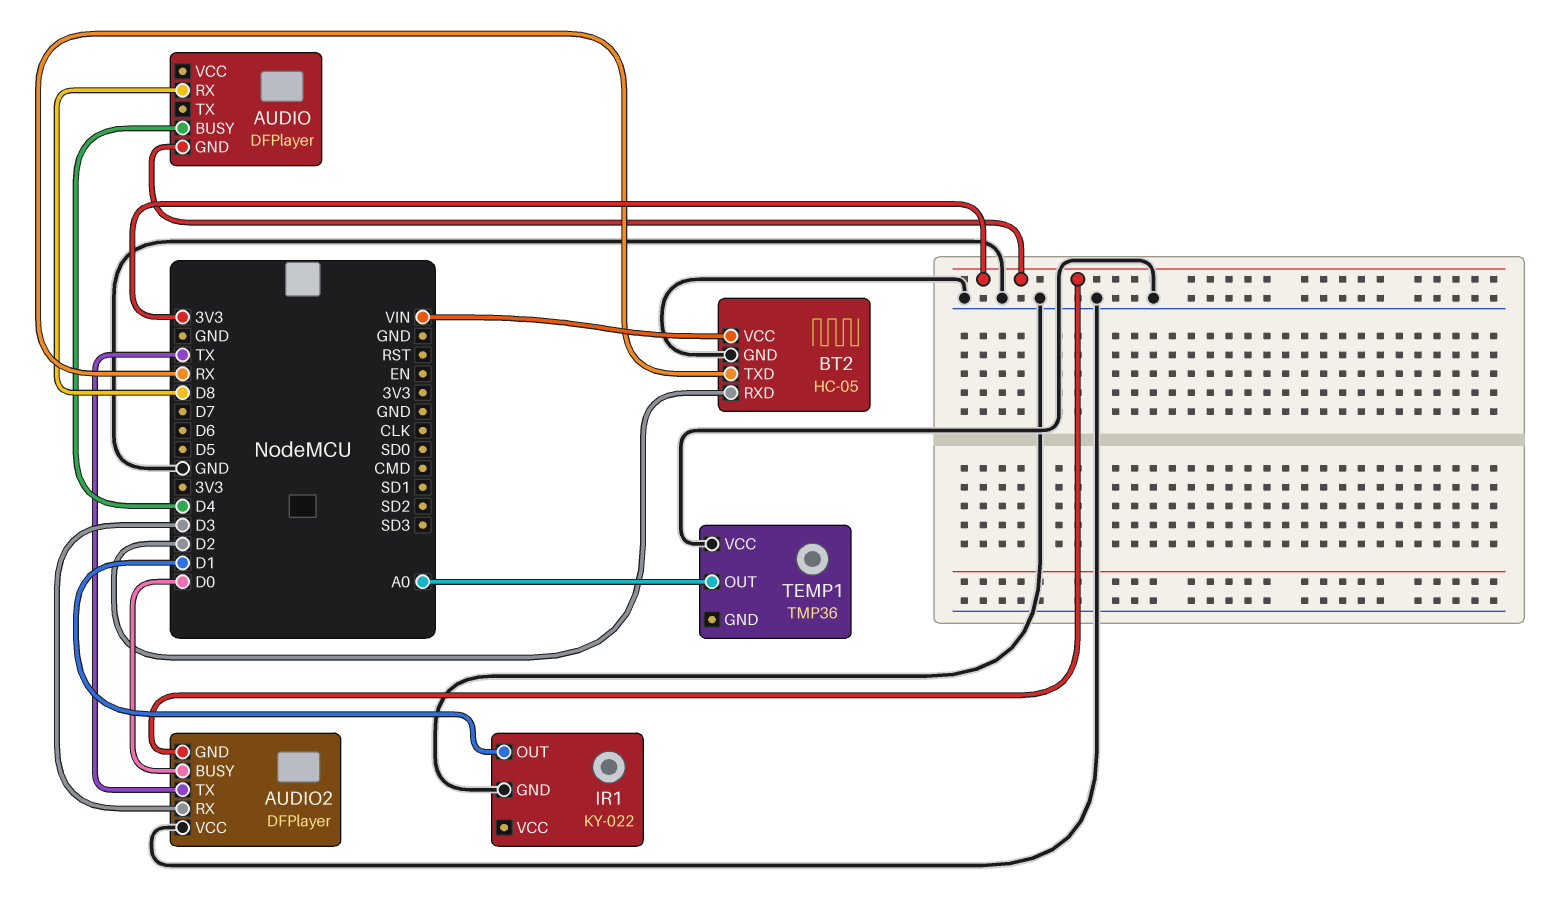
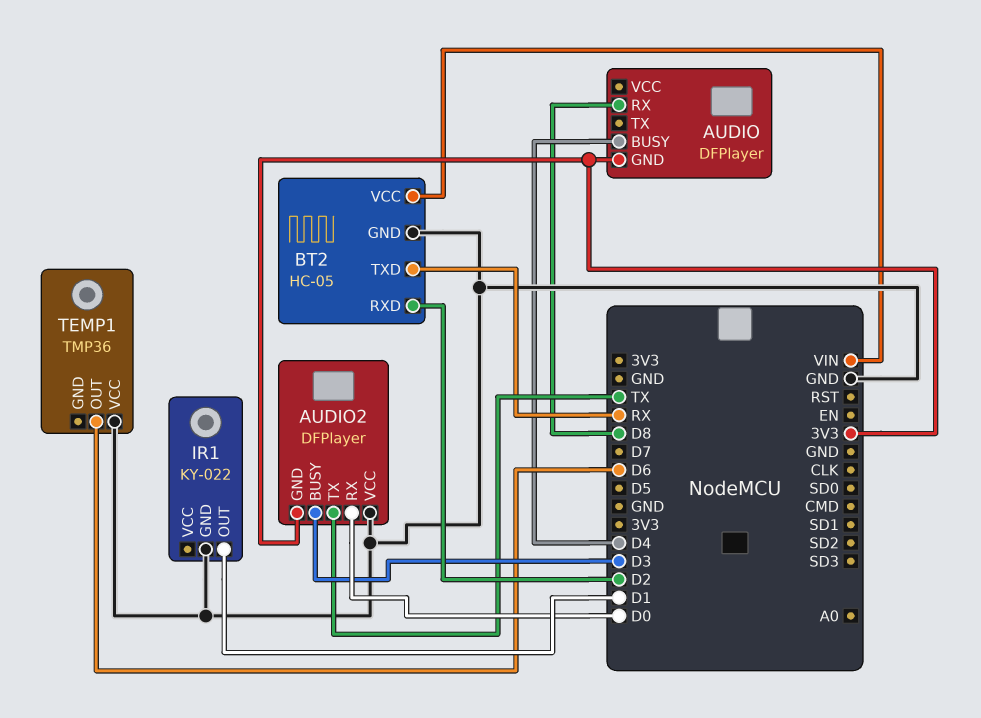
AUDIO2 pin BUSY: D0 -> D3
AUDIO2 pin RX: D3 -> D0
TEMP1 pin OUT: A0 -> D6

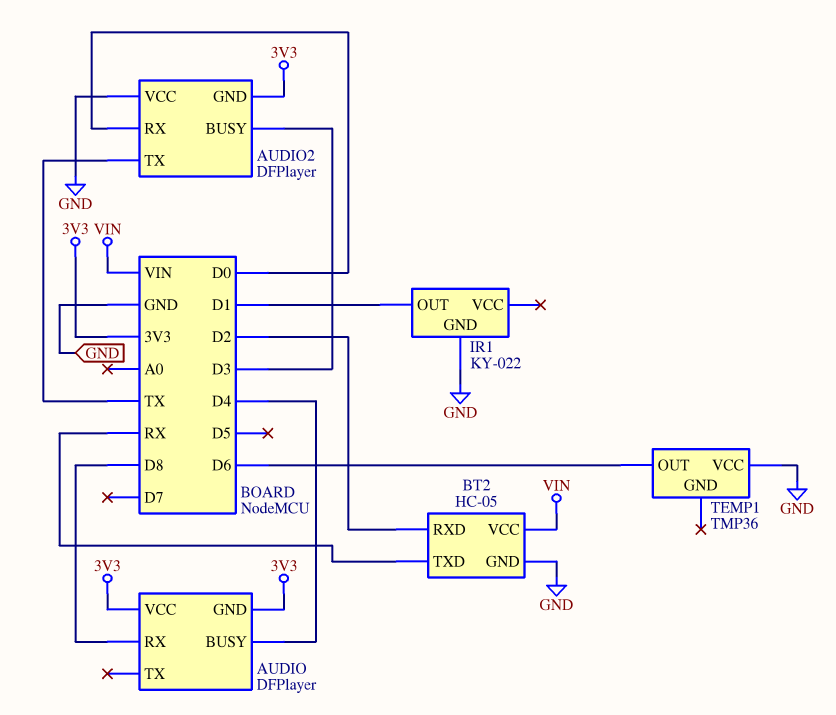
AUDIO pin VCC: none -> 3V3

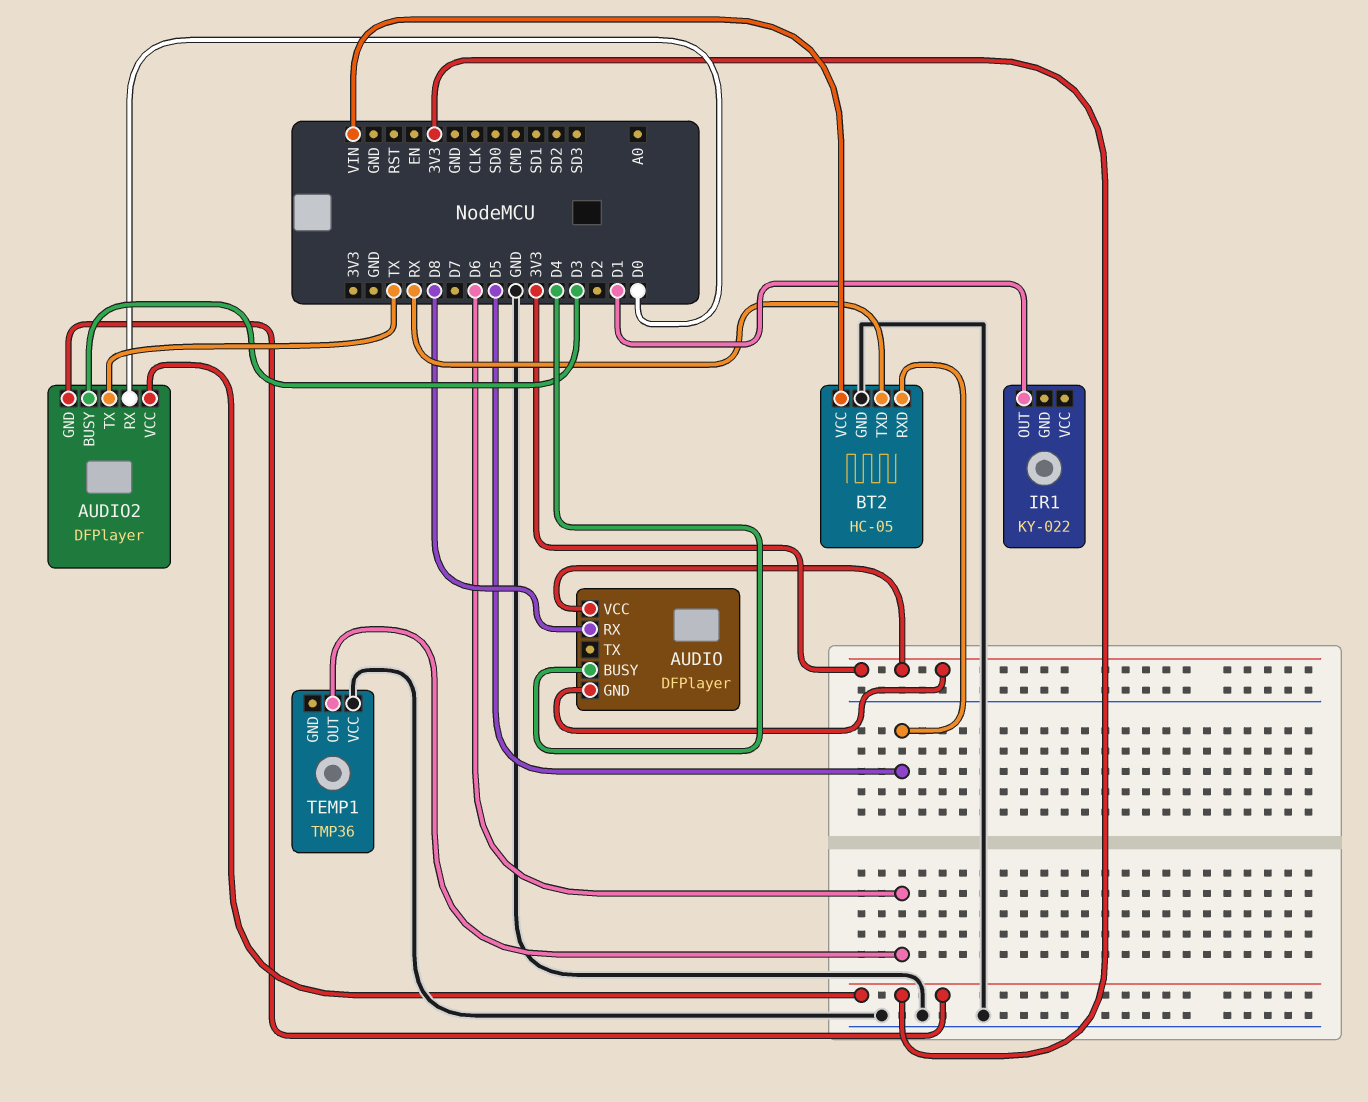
AUDIO2 pin VCC: GND -> 3V3
BT2 pin RXD: D2 -> D5
IR1 pin GND: GND -> none

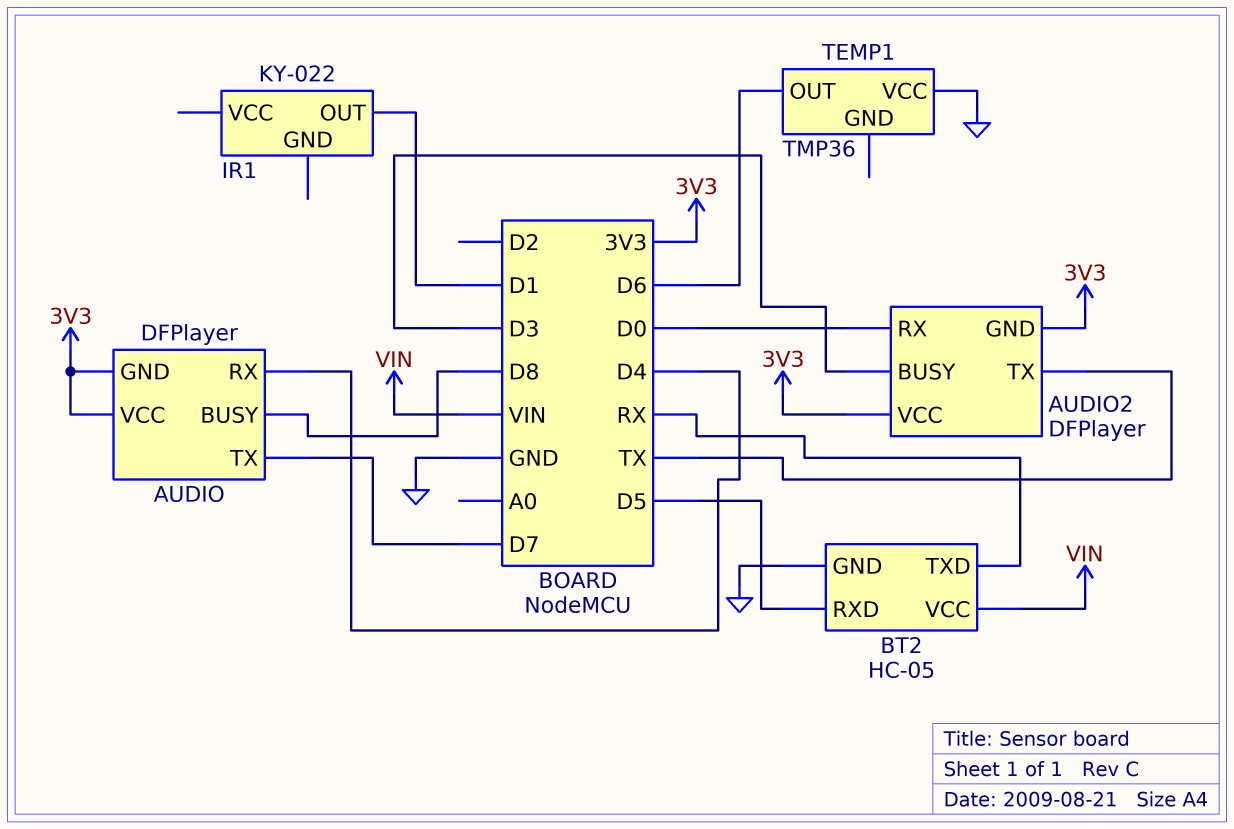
AUDIO pin BUSY: D4 -> D8
AUDIO pin RX: D8 -> D4
AUDIO pin TX: none -> D7

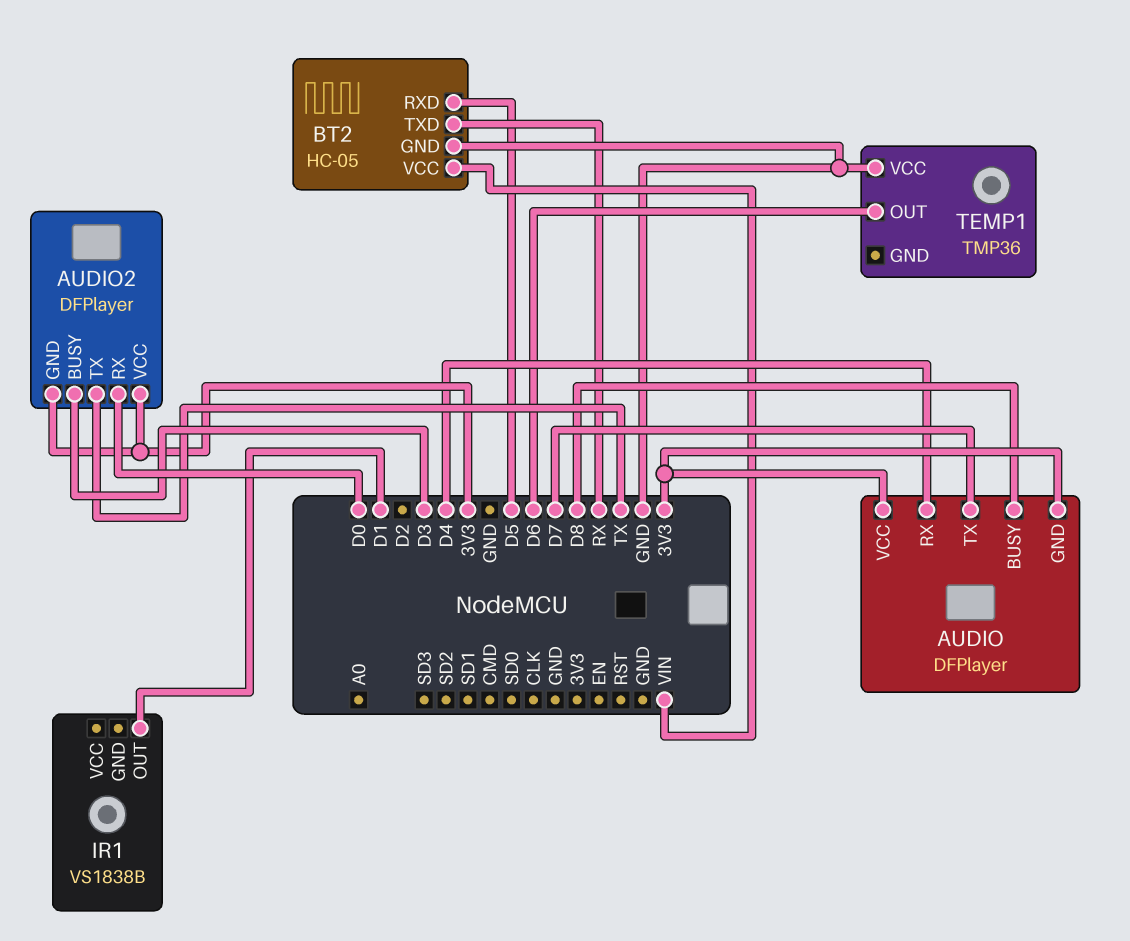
IR1: KY-022 -> VS1838B

